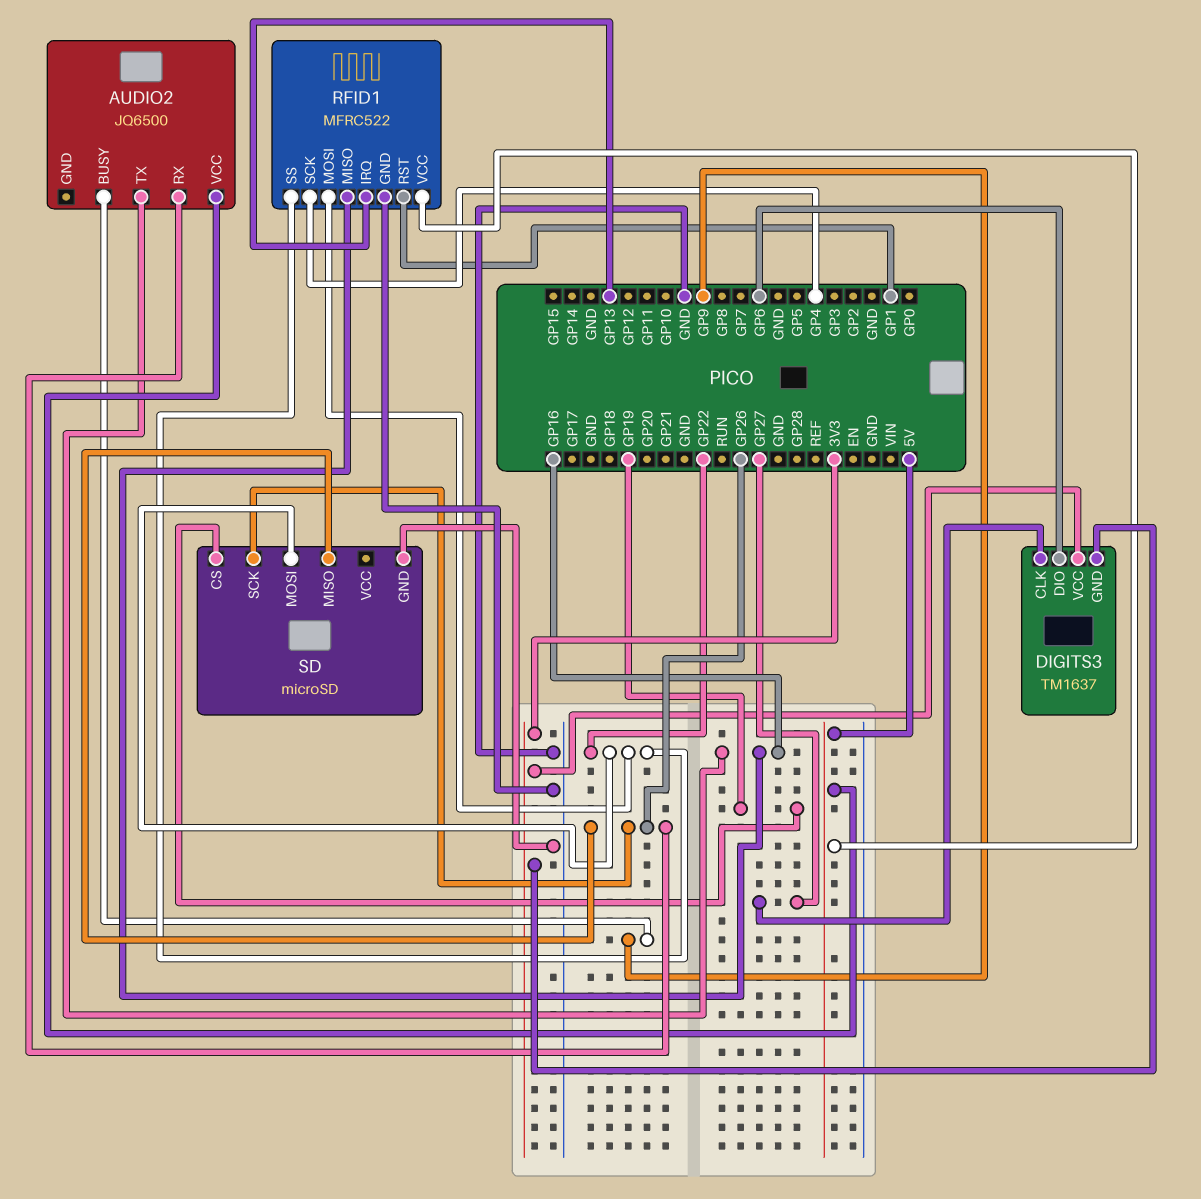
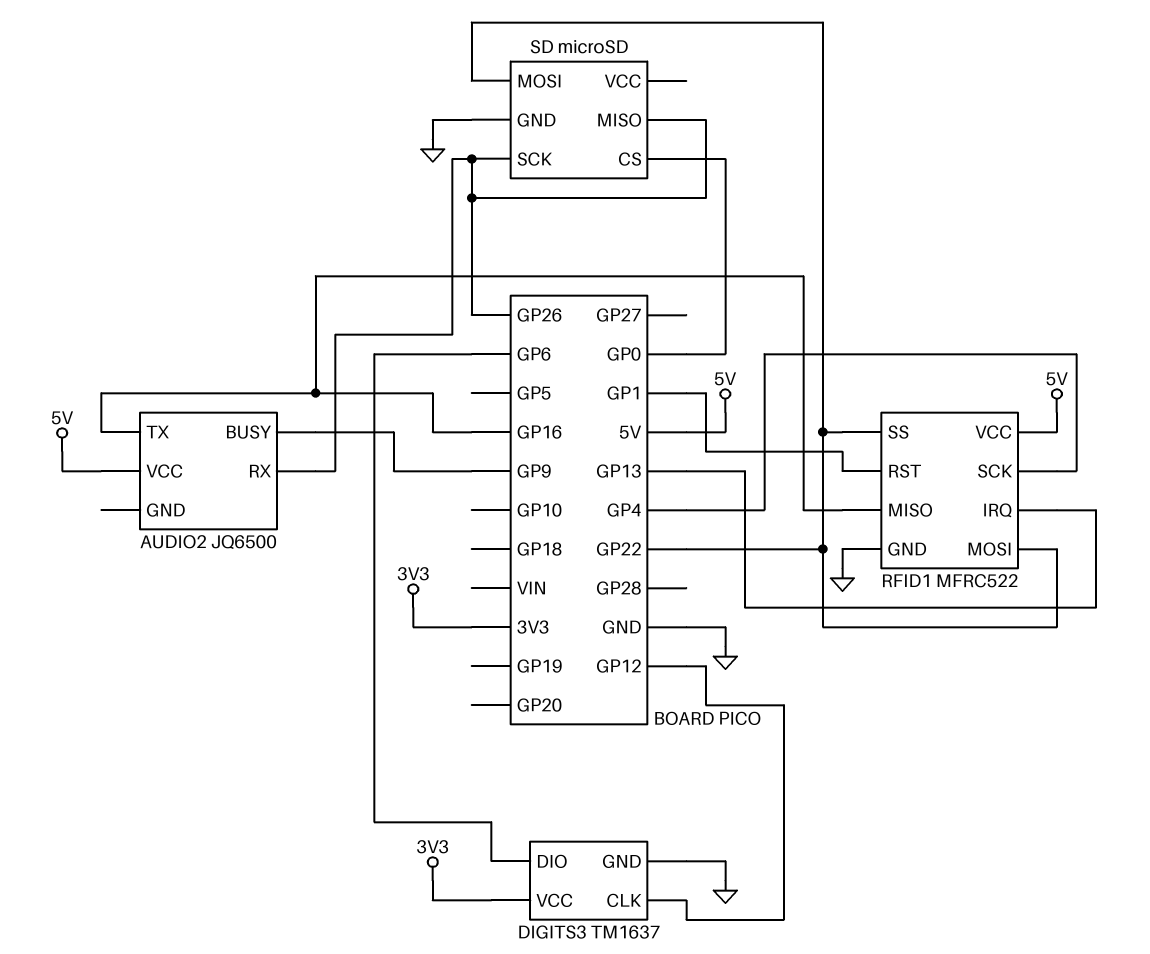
DIGITS3 pin CLK: GP27 -> GP12
DIGITS3 pin GND: 3V3 -> GND
SD pin CS: GP19 -> GP0

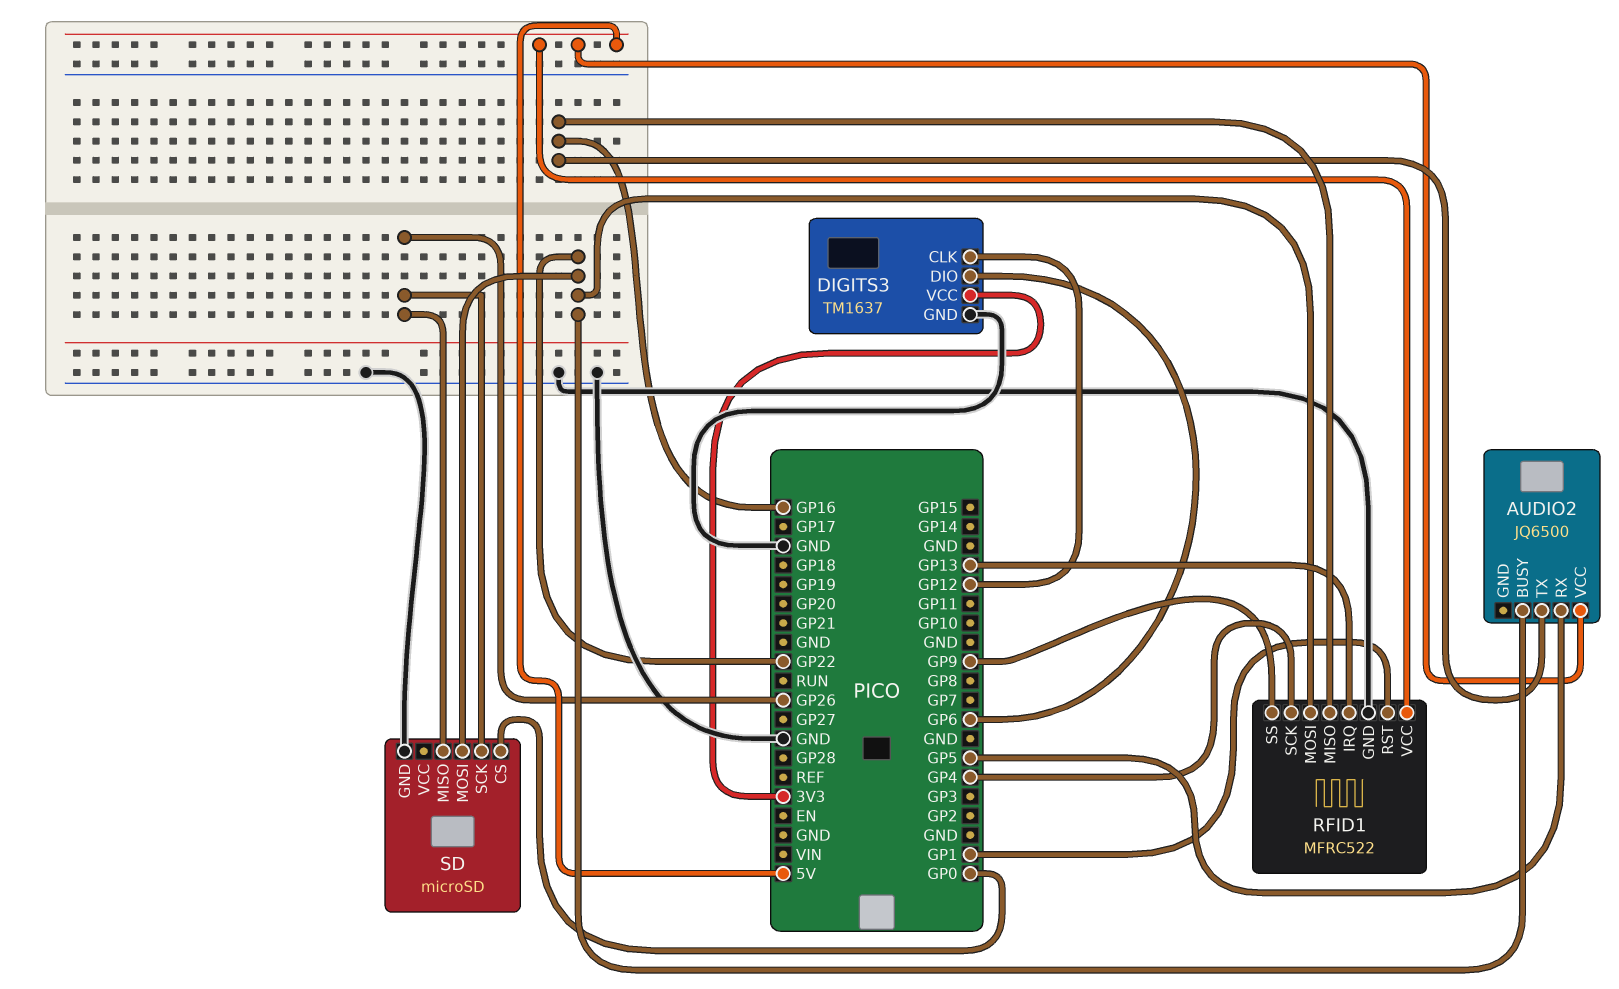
AUDIO2 pin BUSY: GP9 -> GP22
AUDIO2 pin RX: GP26 -> GP5
RFID1 pin SS: GP22 -> GP9

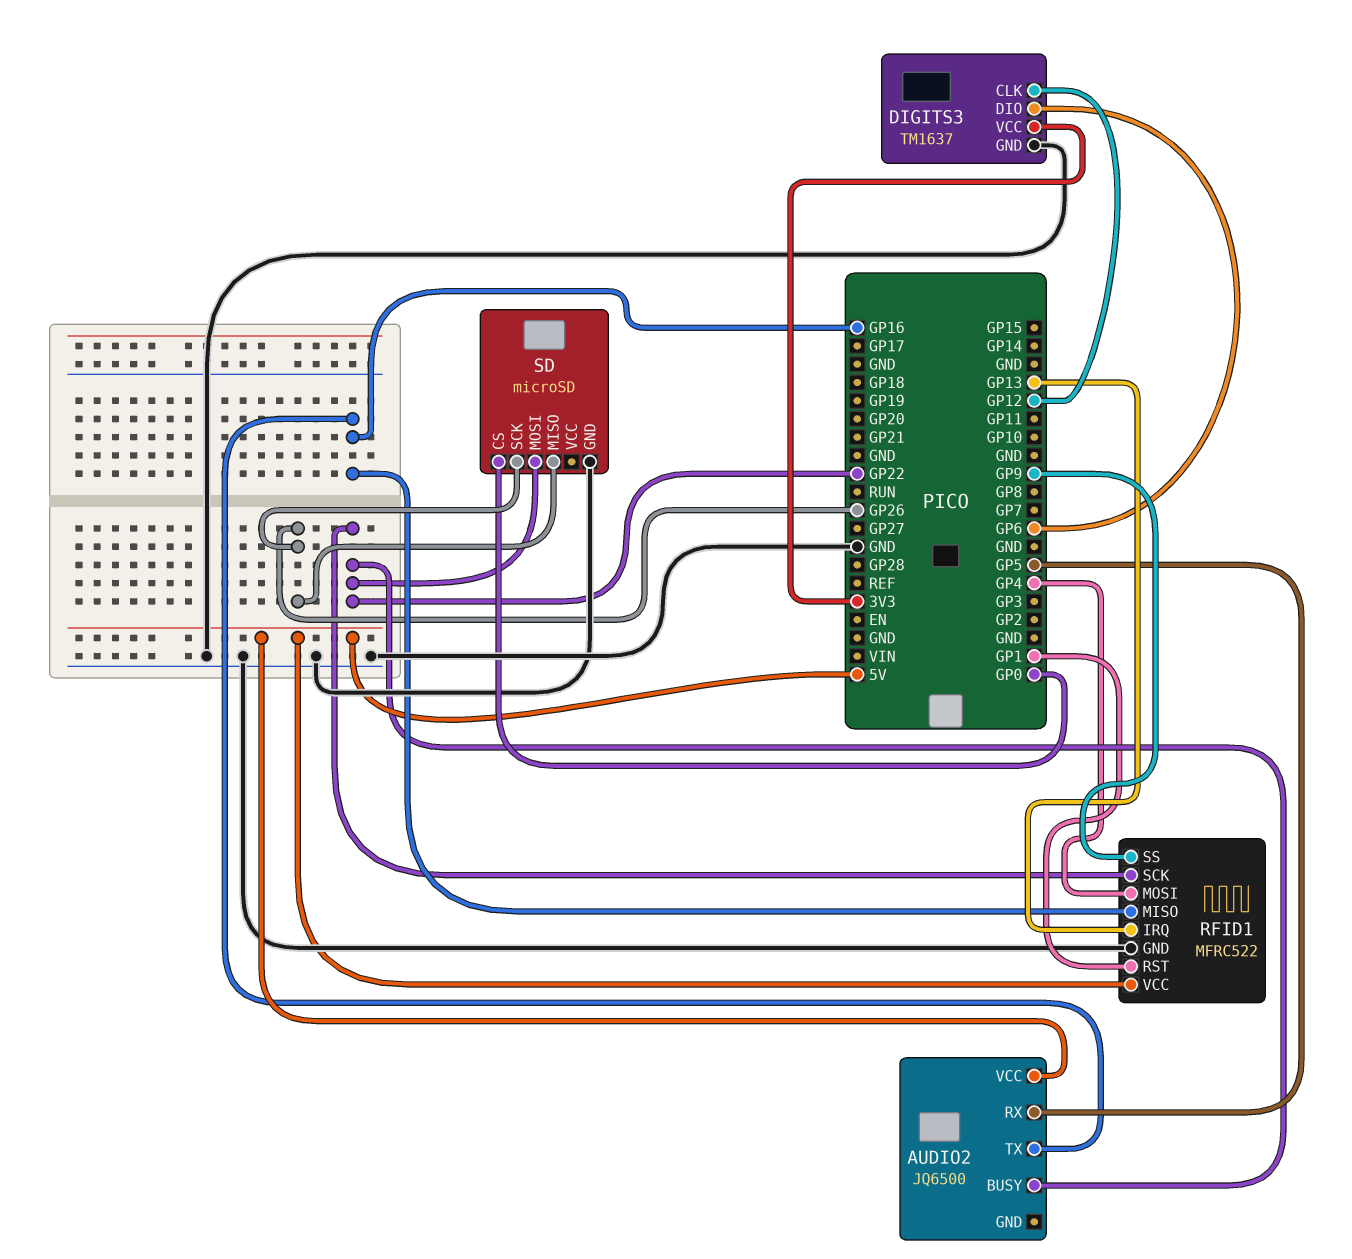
RFID1 pin MOSI: GP22 -> GP4
RFID1 pin SCK: GP4 -> GP22

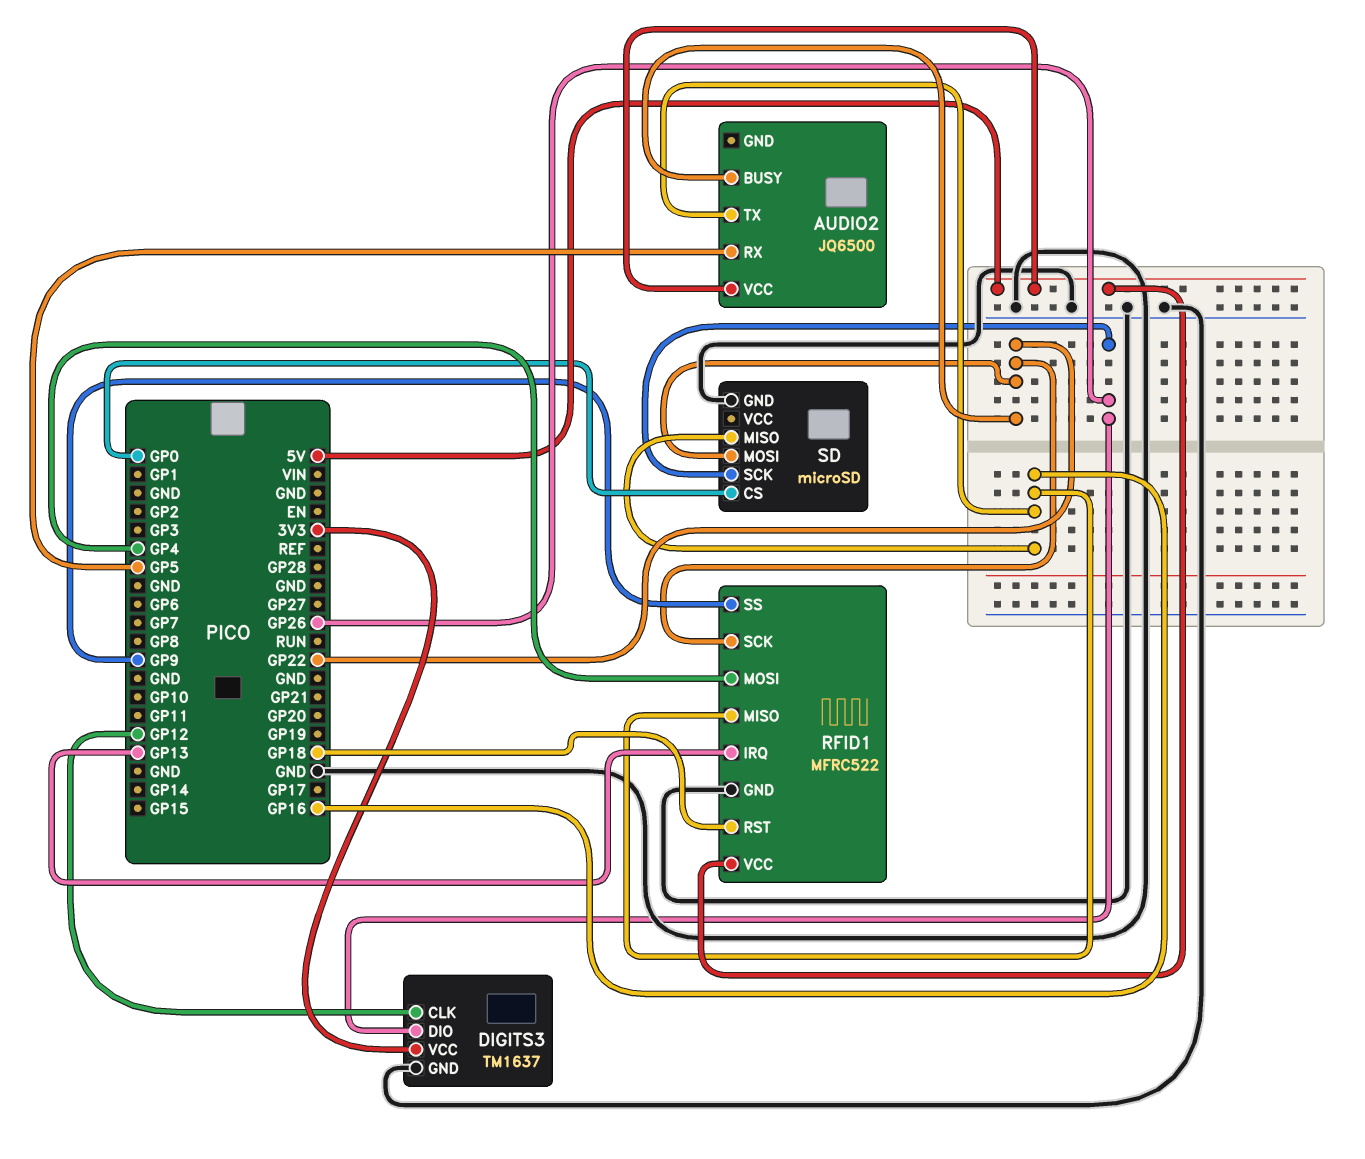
DIGITS3 pin DIO: GP6 -> GP26
RFID1 pin RST: GP1 -> GP18
SD pin MISO: GP26 -> GP16

